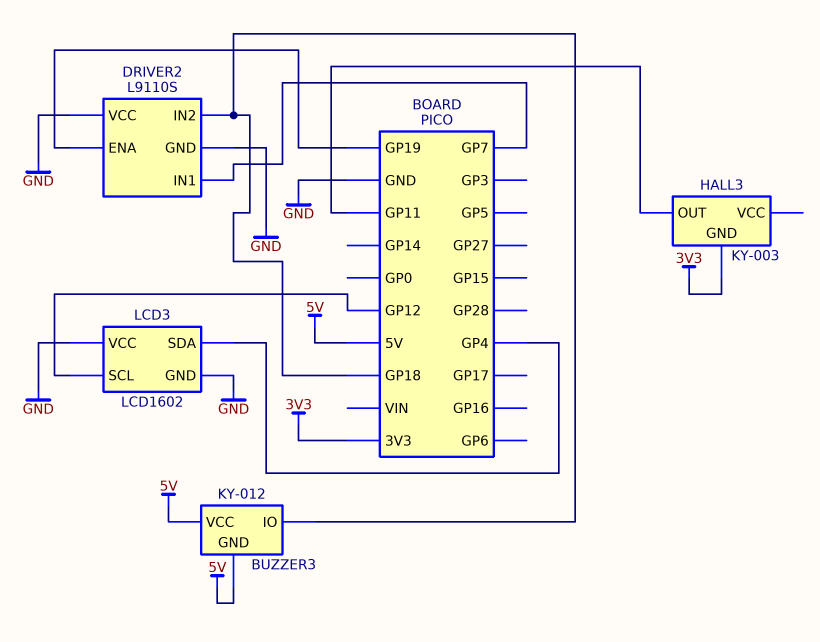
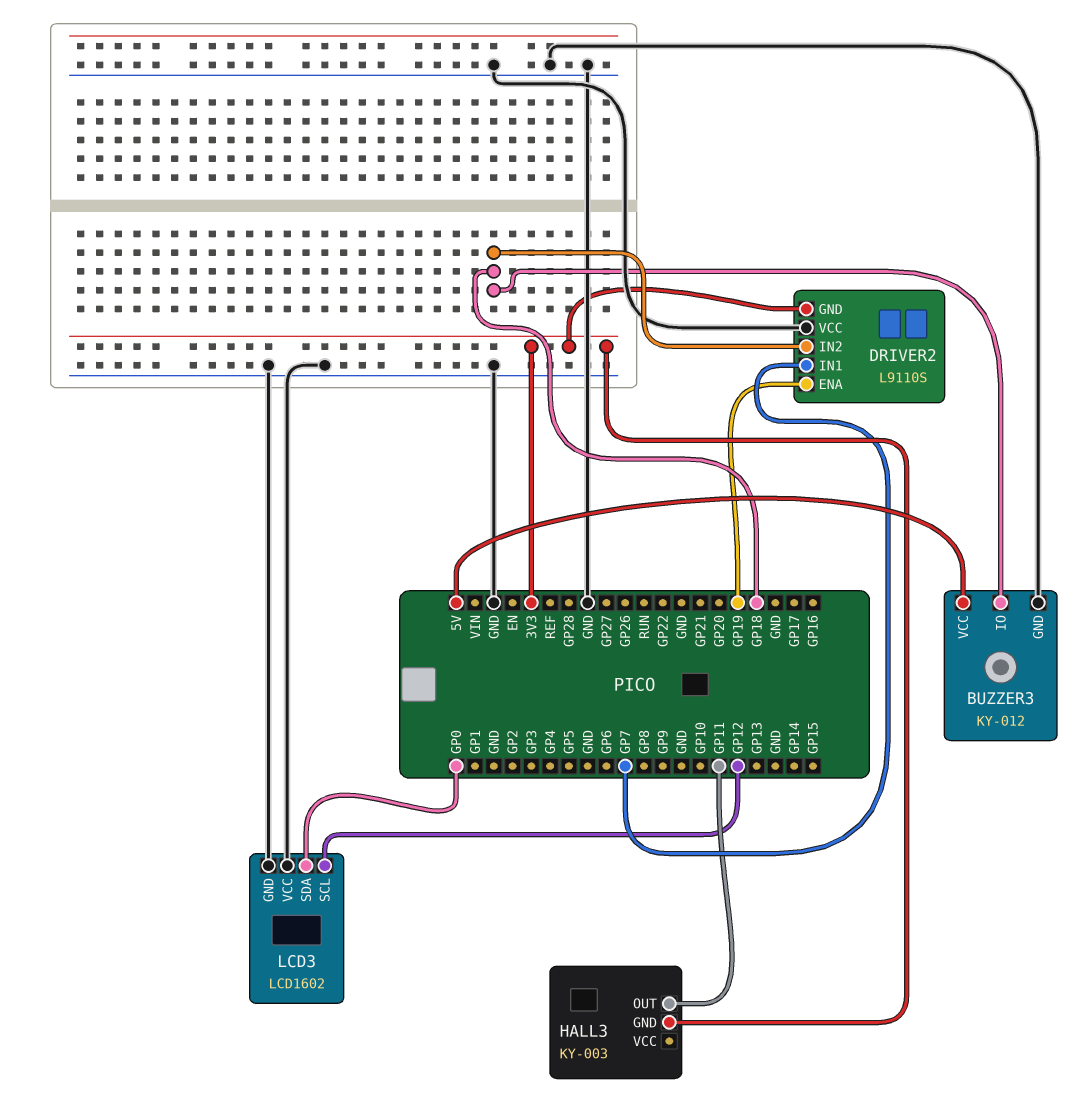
BUZZER3 pin GND: 5V -> GND
DRIVER2 pin GND: GND -> 3V3
LCD3 pin SDA: GP4 -> GP0

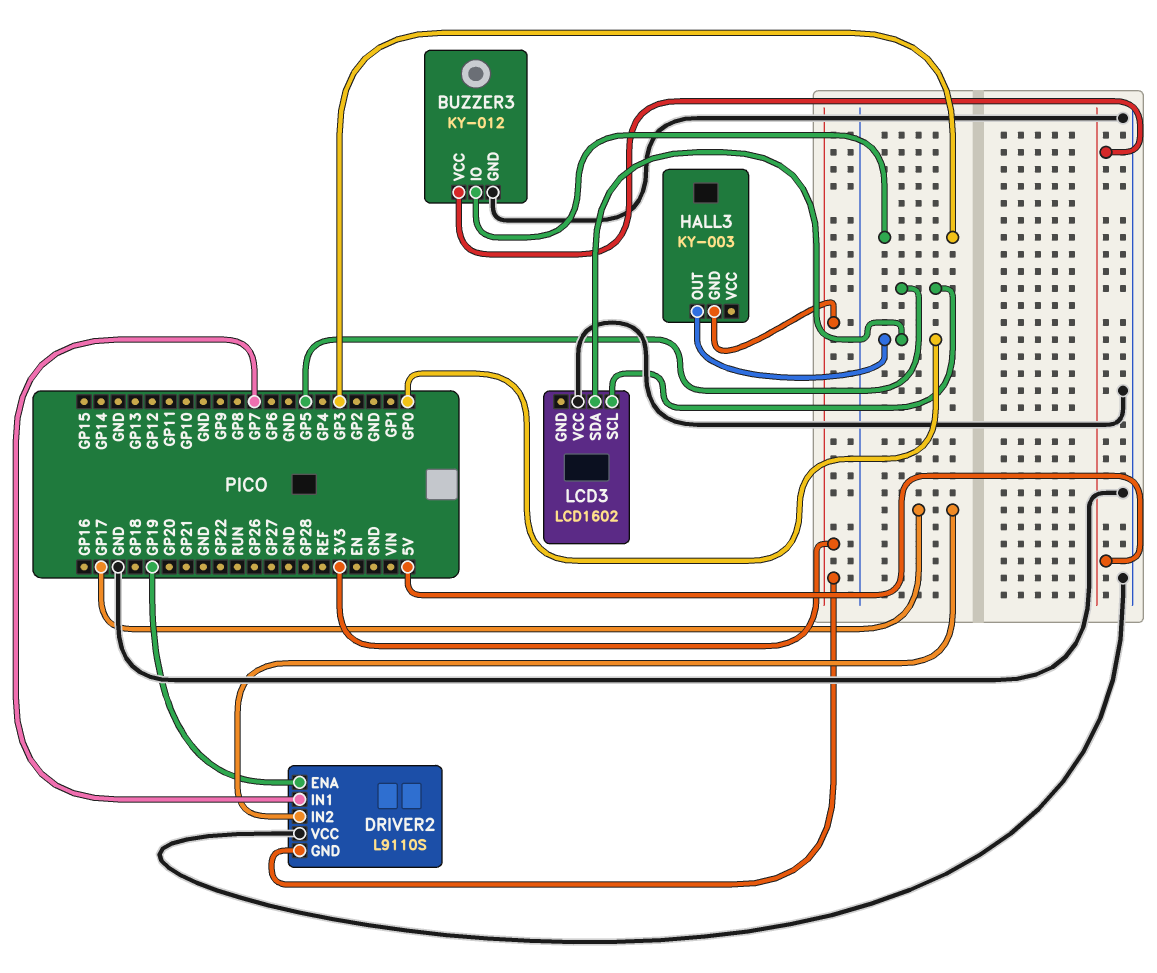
BUZZER3 pin IO: GP18 -> GP3
DRIVER2 pin IN2: GP18 -> GP17
HALL3 pin OUT: GP11 -> GP0
LCD3 pin GND: GND -> none
LCD3 pin SCL: GP12 -> GP5

